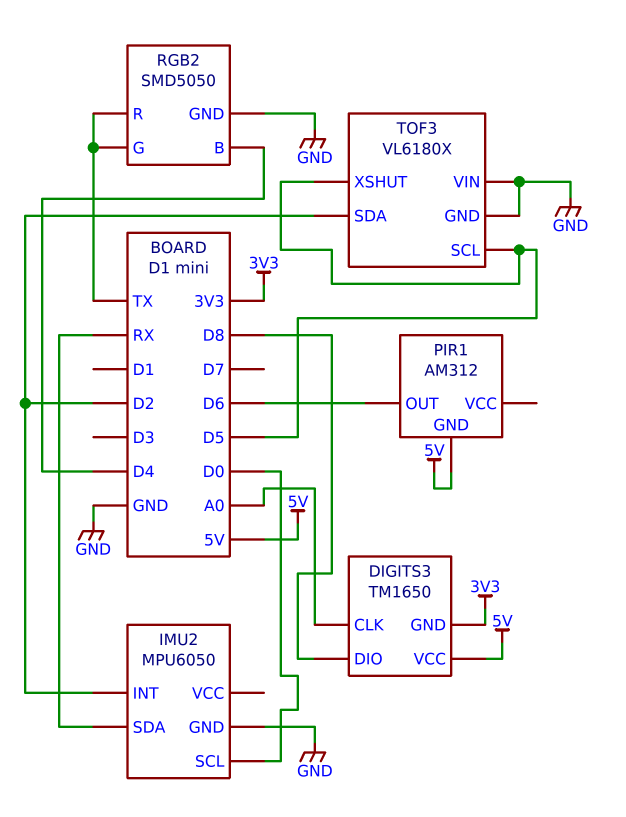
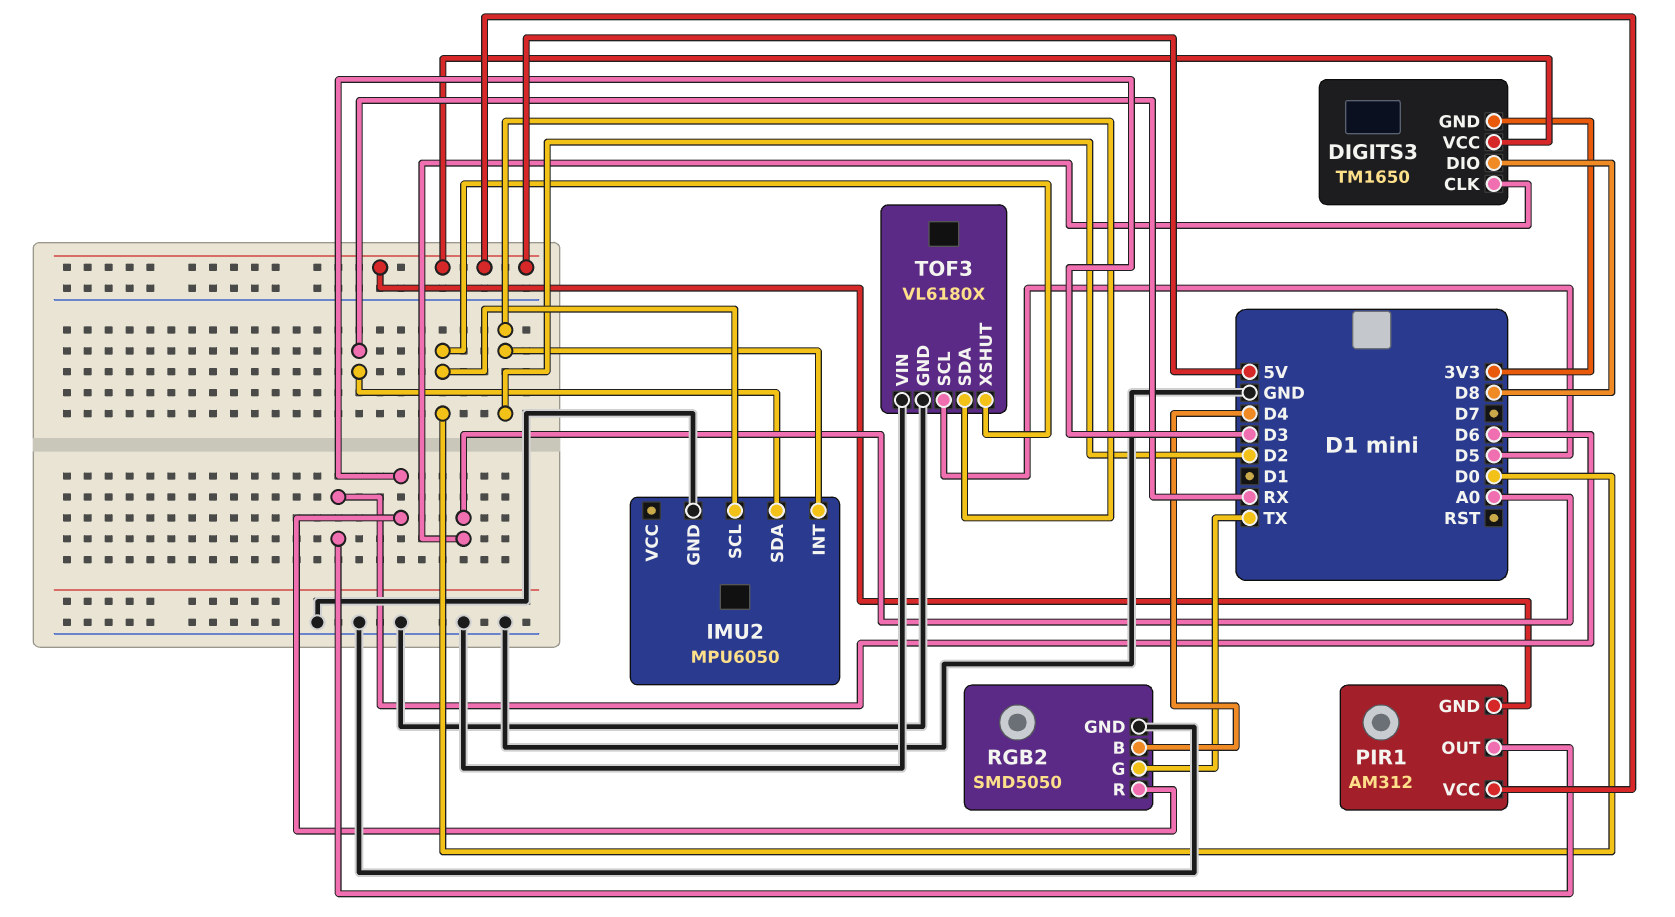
PIR1 pin VCC: none -> 5V
RGB2 pin R: TX -> D3
TOF3 pin XSHUT: D5 -> D0

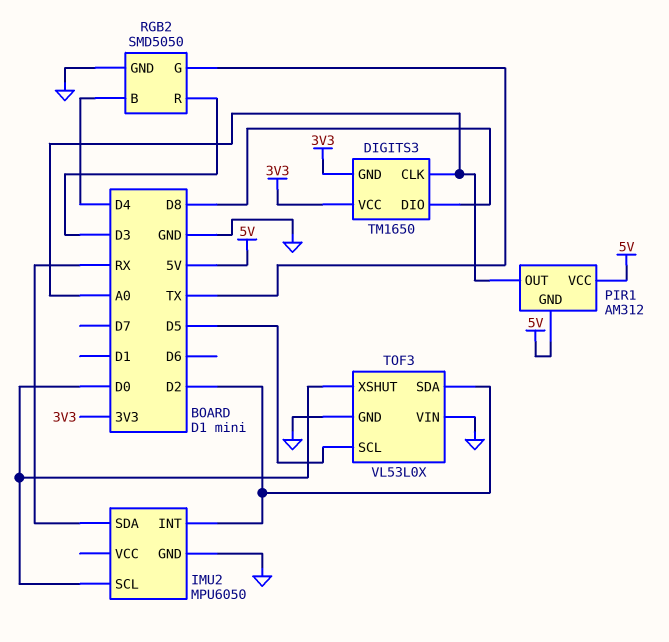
DIGITS3 pin VCC: 5V -> 3V3
PIR1 pin OUT: D6 -> A0
TOF3: VL6180X -> VL53L0X

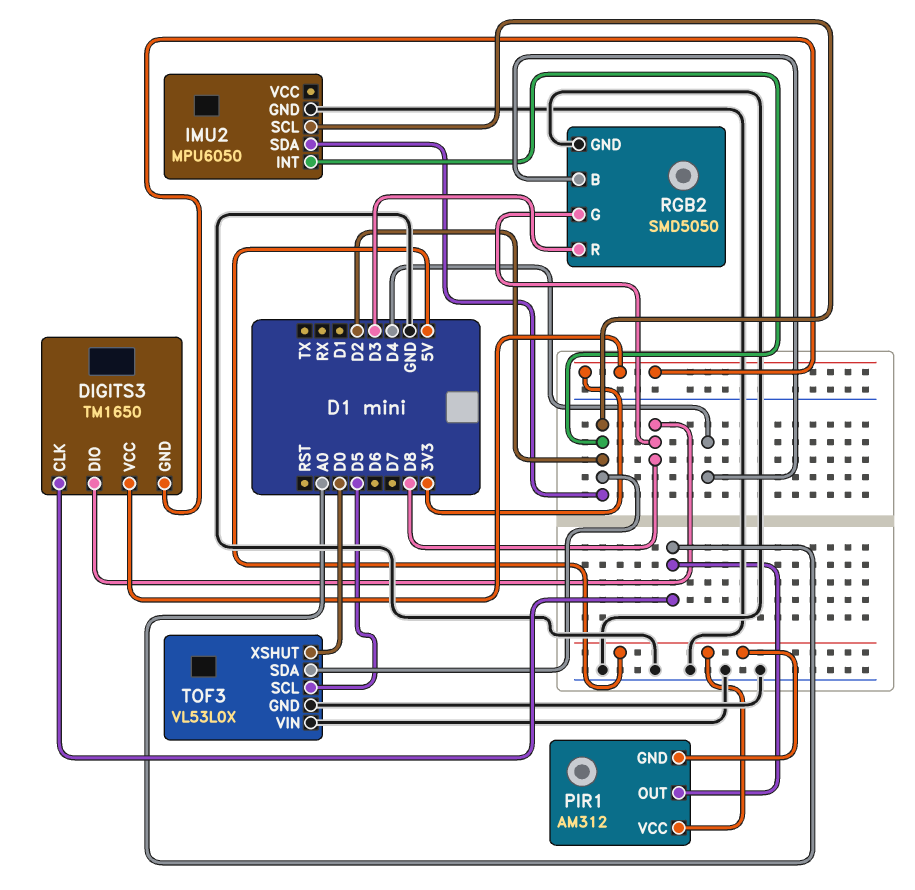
IMU2 pin SCL: D0 -> D2
IMU2 pin SDA: RX -> D2
RGB2 pin G: TX -> D8

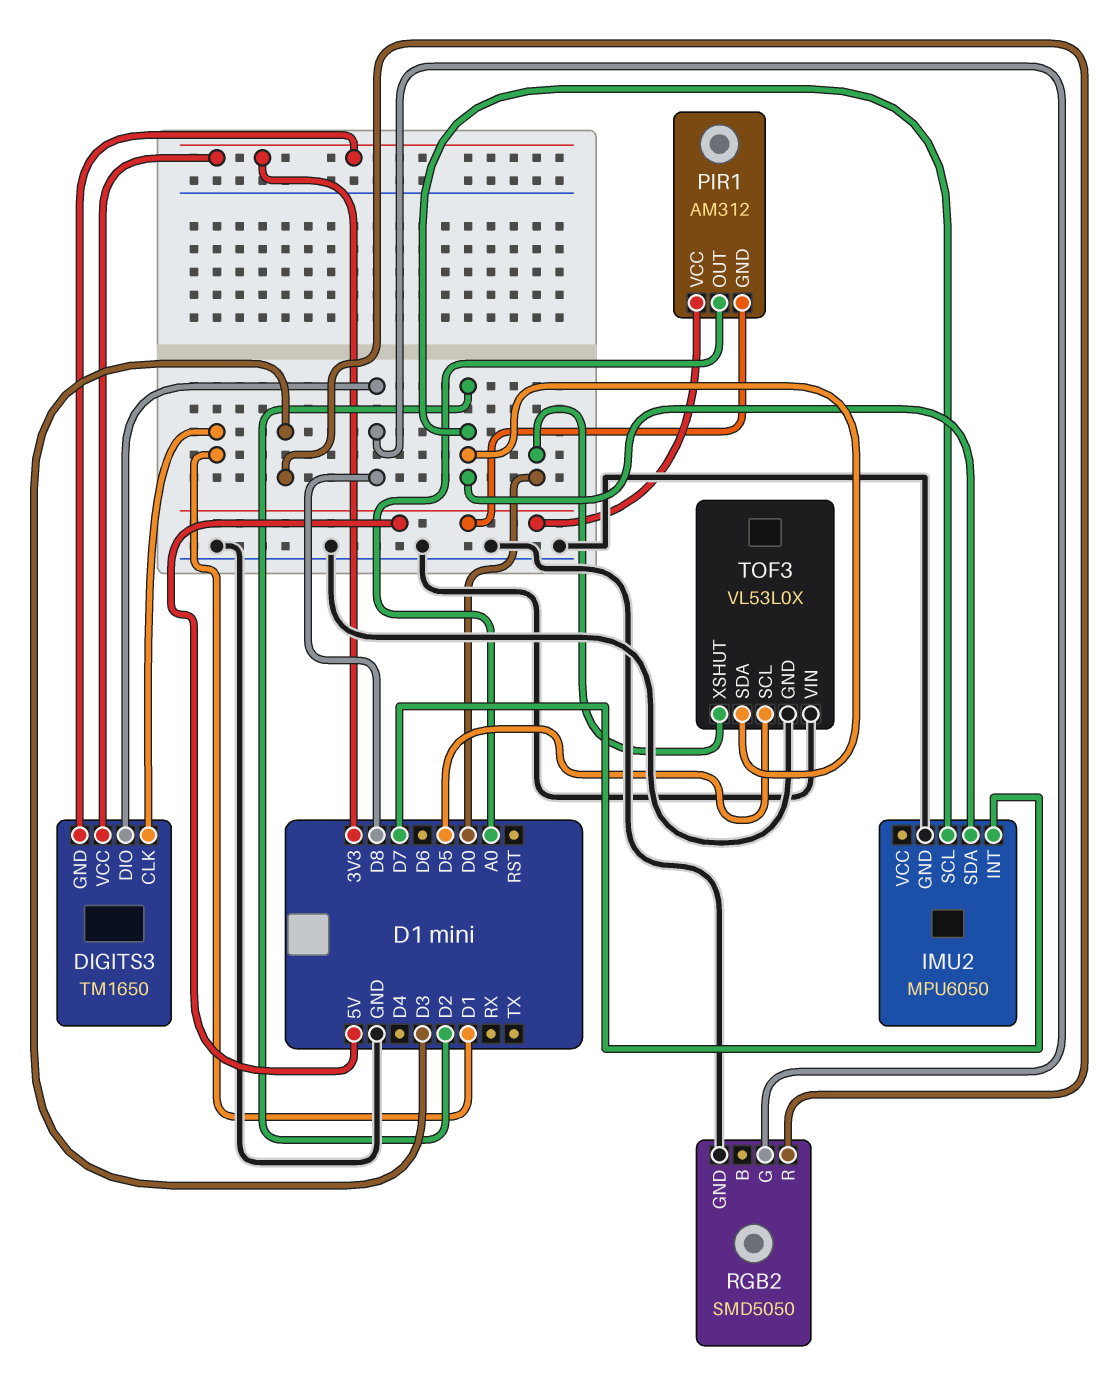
DIGITS3 pin CLK: A0 -> D1
IMU2 pin INT: D2 -> D7
RGB2 pin B: D4 -> none

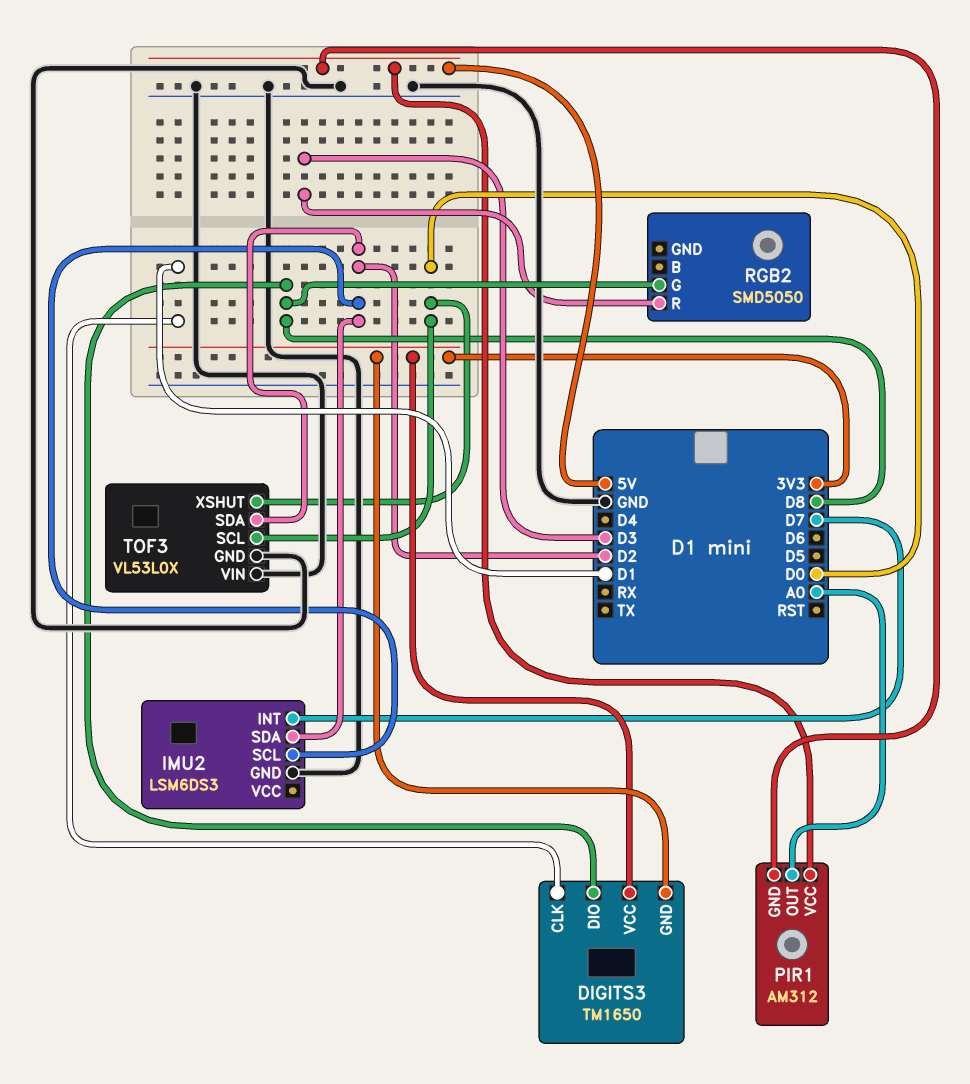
IMU2: MPU6050 -> LSM6DS3
RGB2 pin GND: GND -> none
TOF3 pin SCL: D5 -> D0

